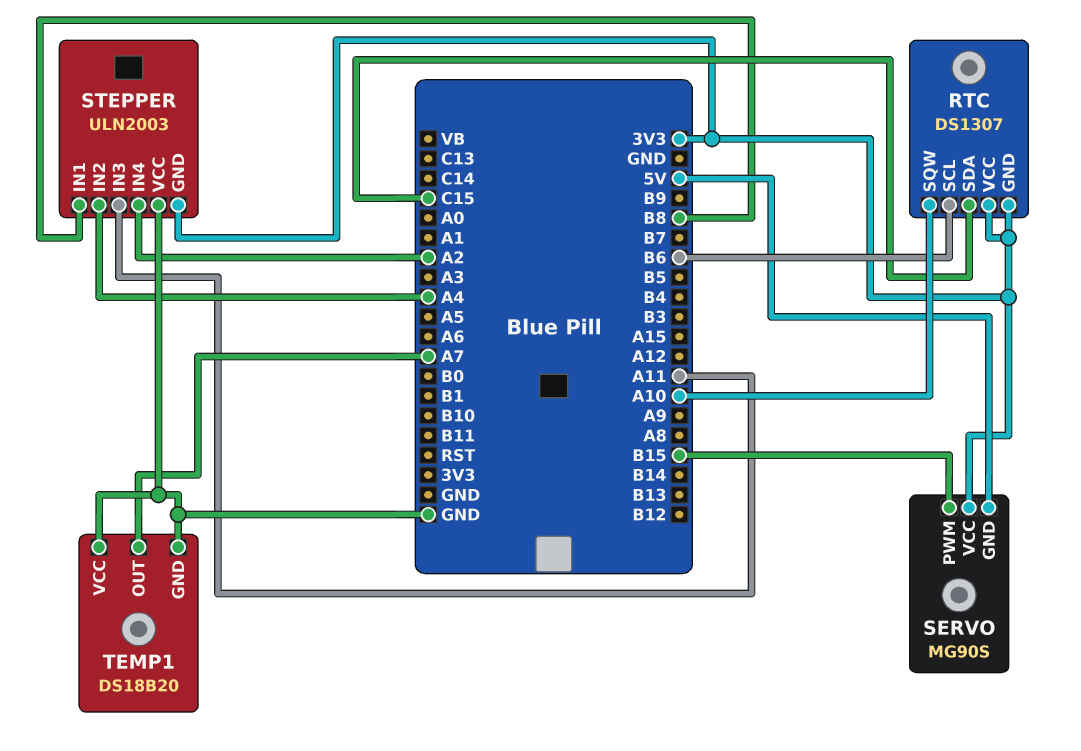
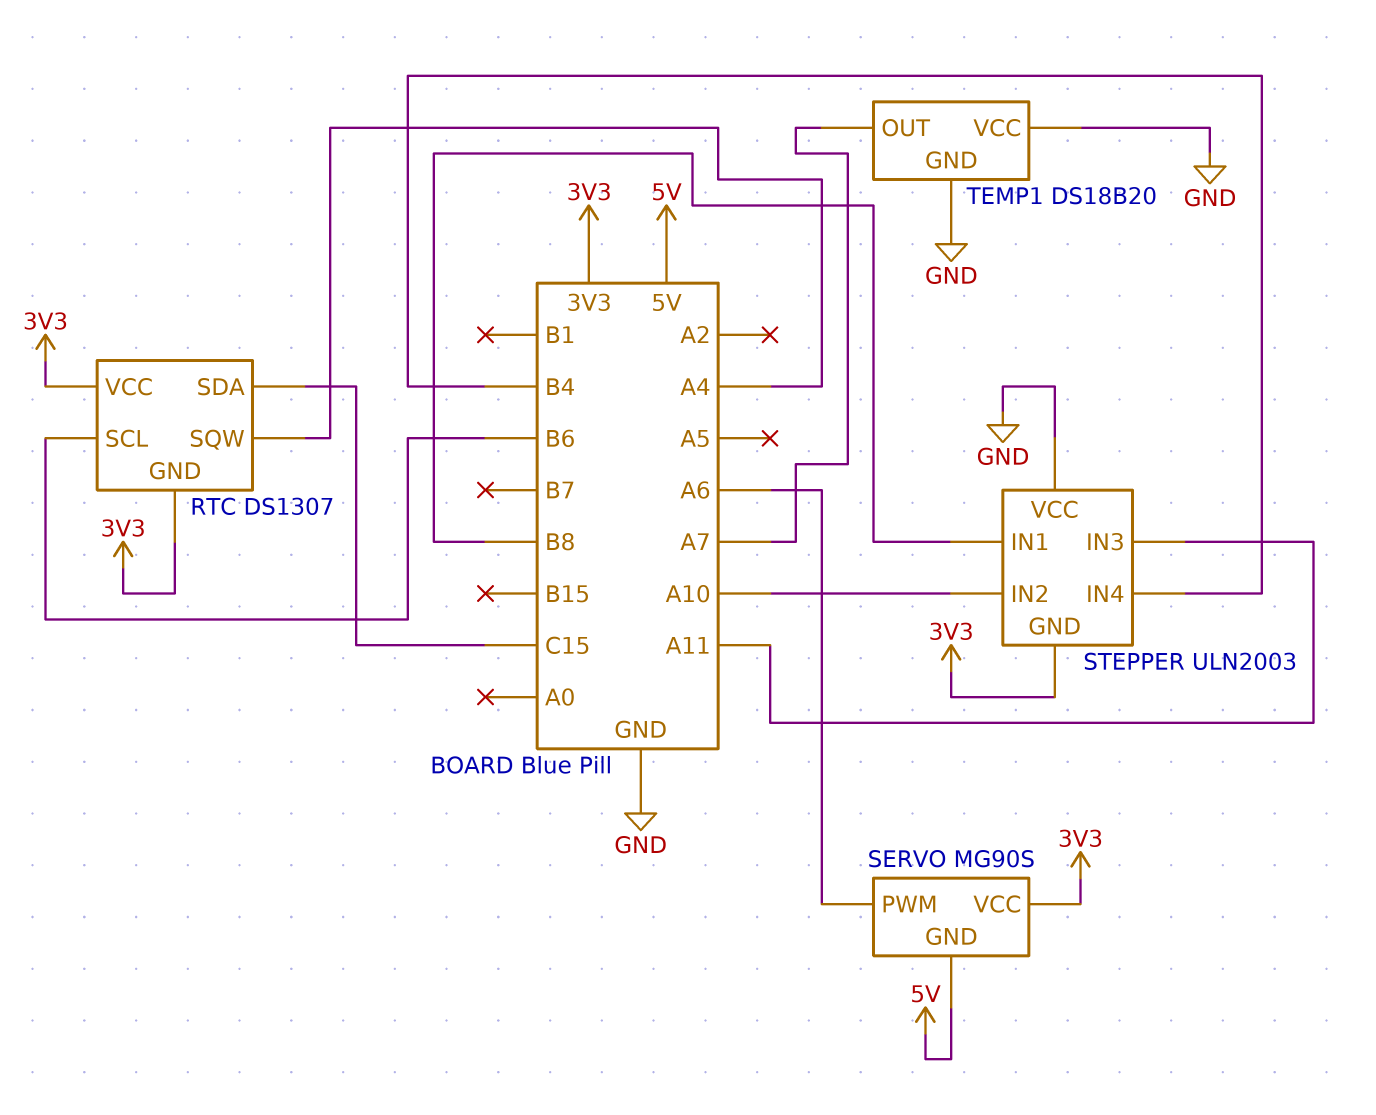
RTC pin SQW: A10 -> A4
SERVO pin PWM: B15 -> A6
STEPPER pin IN2: A4 -> A10
STEPPER pin IN4: A2 -> B4

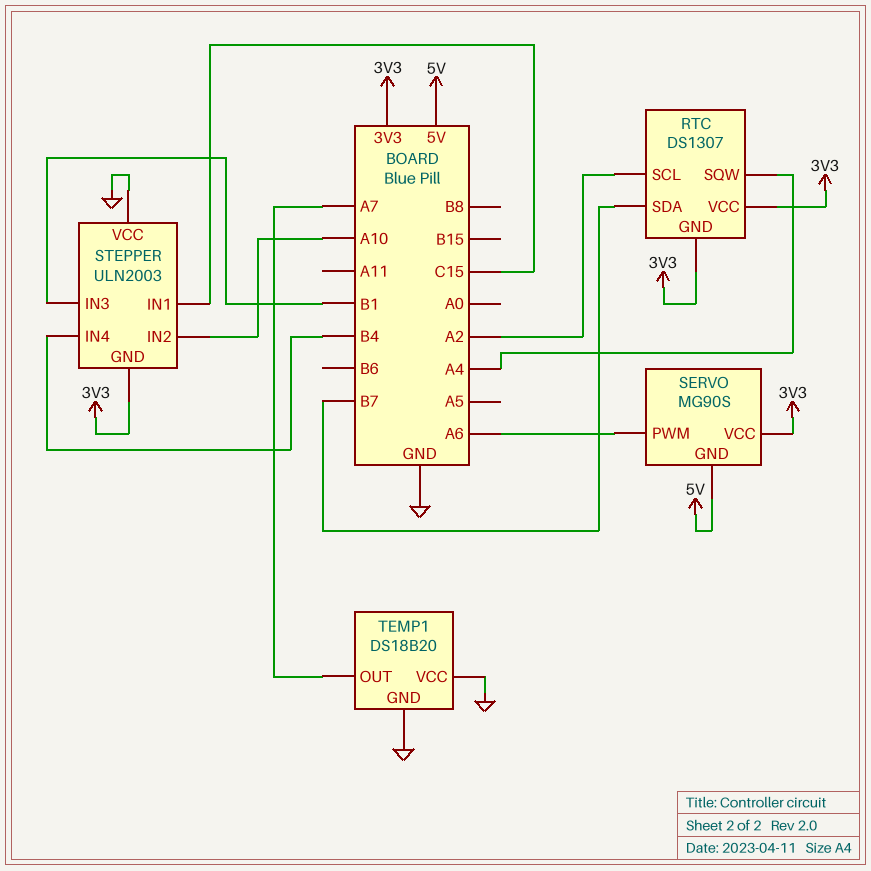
RTC pin SCL: B6 -> A2
RTC pin SDA: C15 -> B7
STEPPER pin IN1: B8 -> C15
STEPPER pin IN3: A11 -> B1

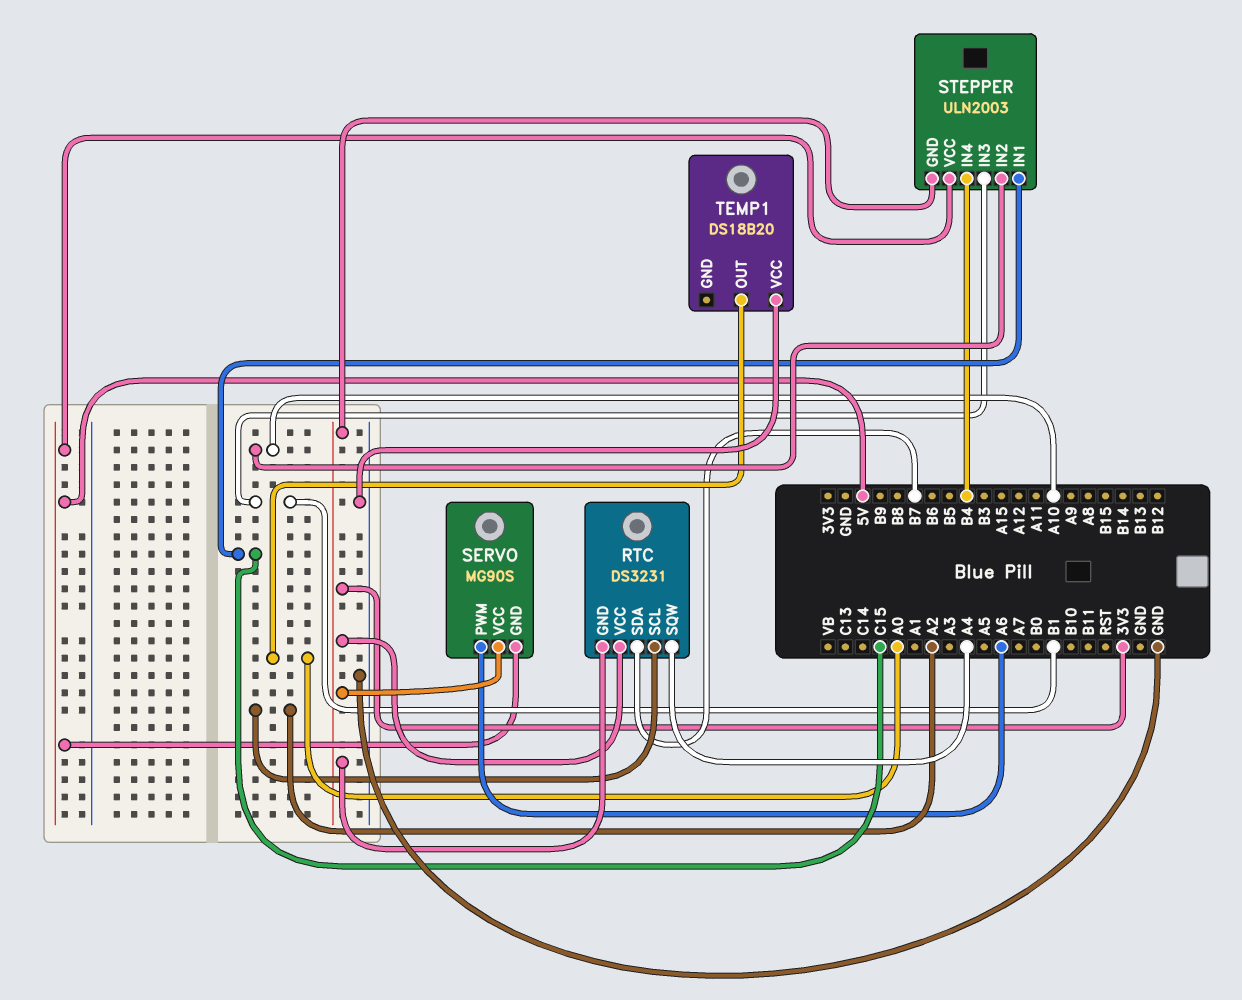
RTC: DS1307 -> DS3231
STEPPER pin VCC: GND -> 5V
TEMP1 pin GND: GND -> none
TEMP1 pin OUT: A7 -> A0

